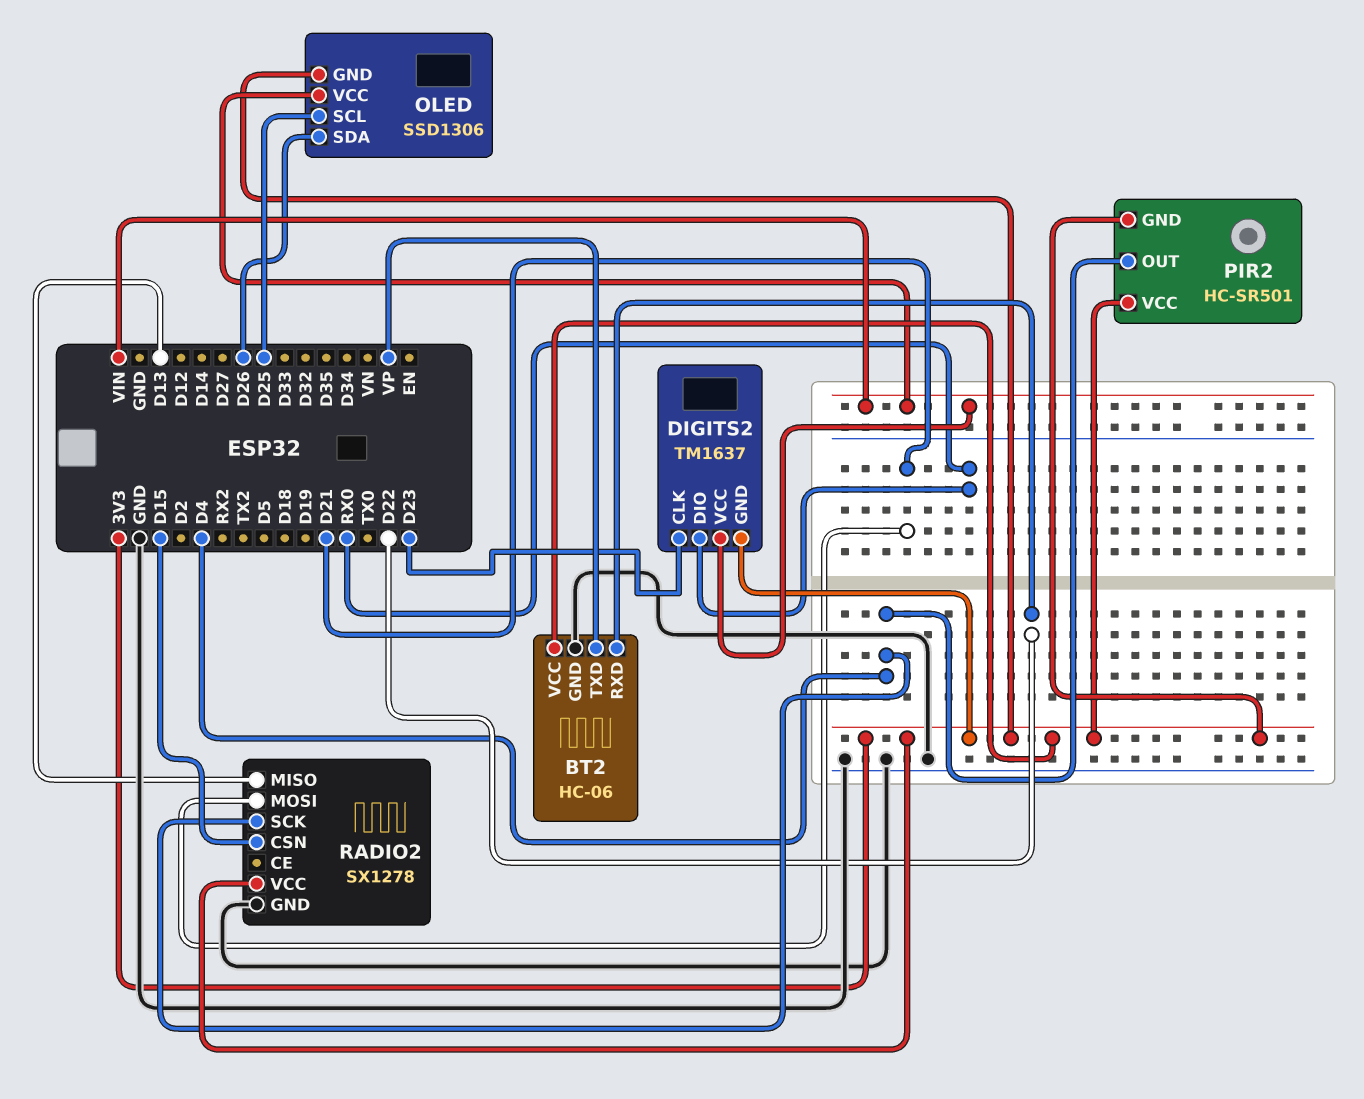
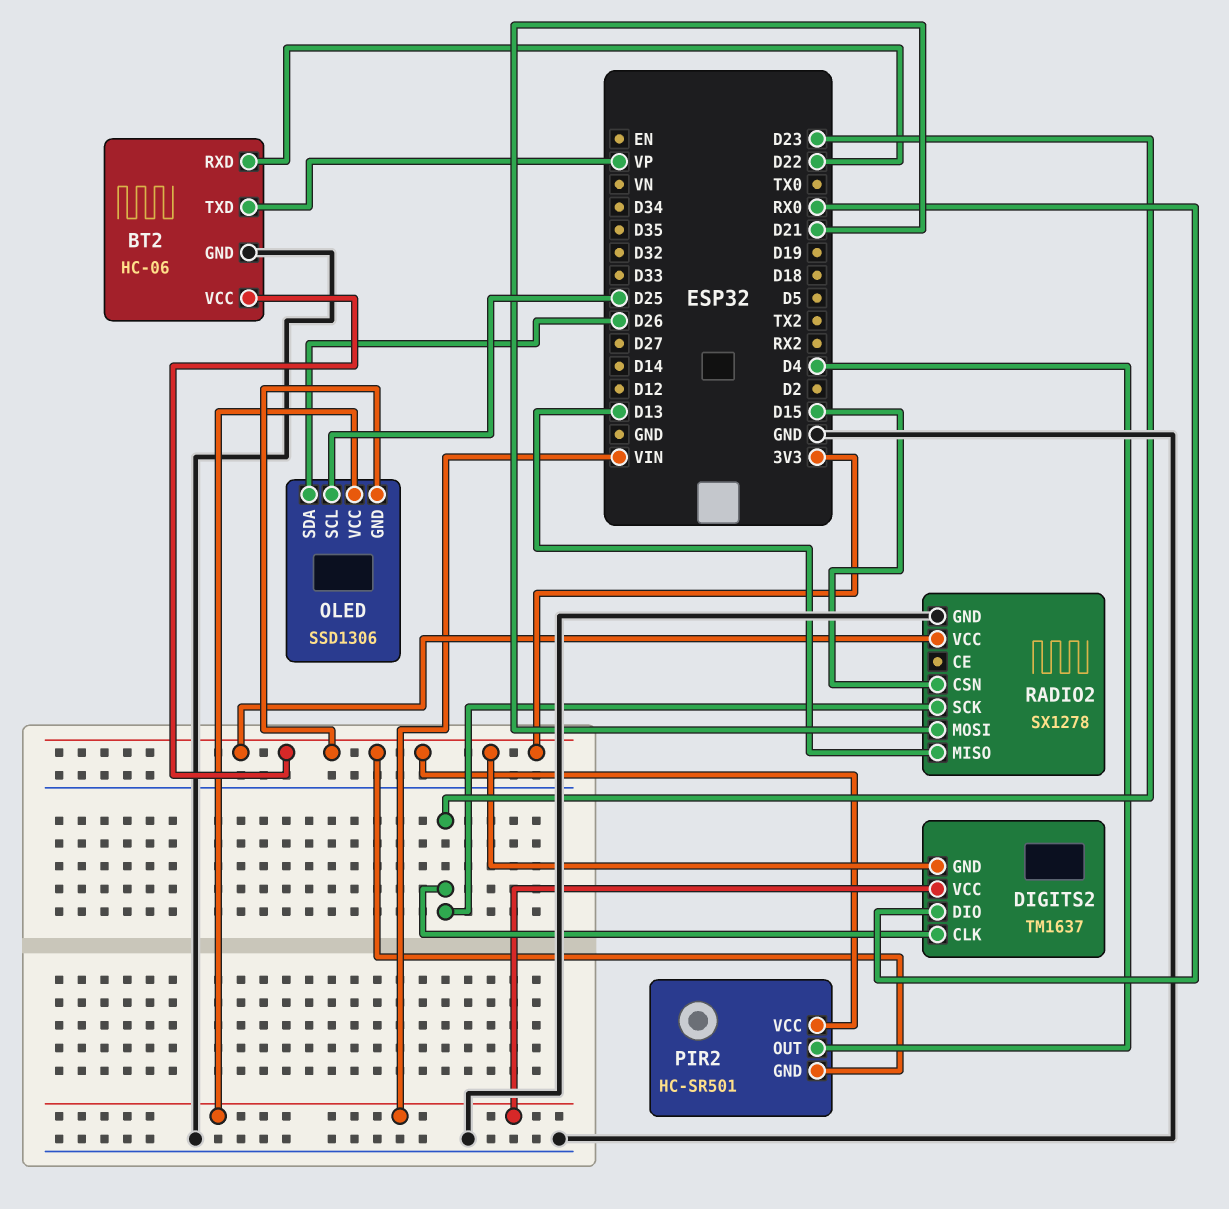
RADIO2 pin SCK: D4 -> D23

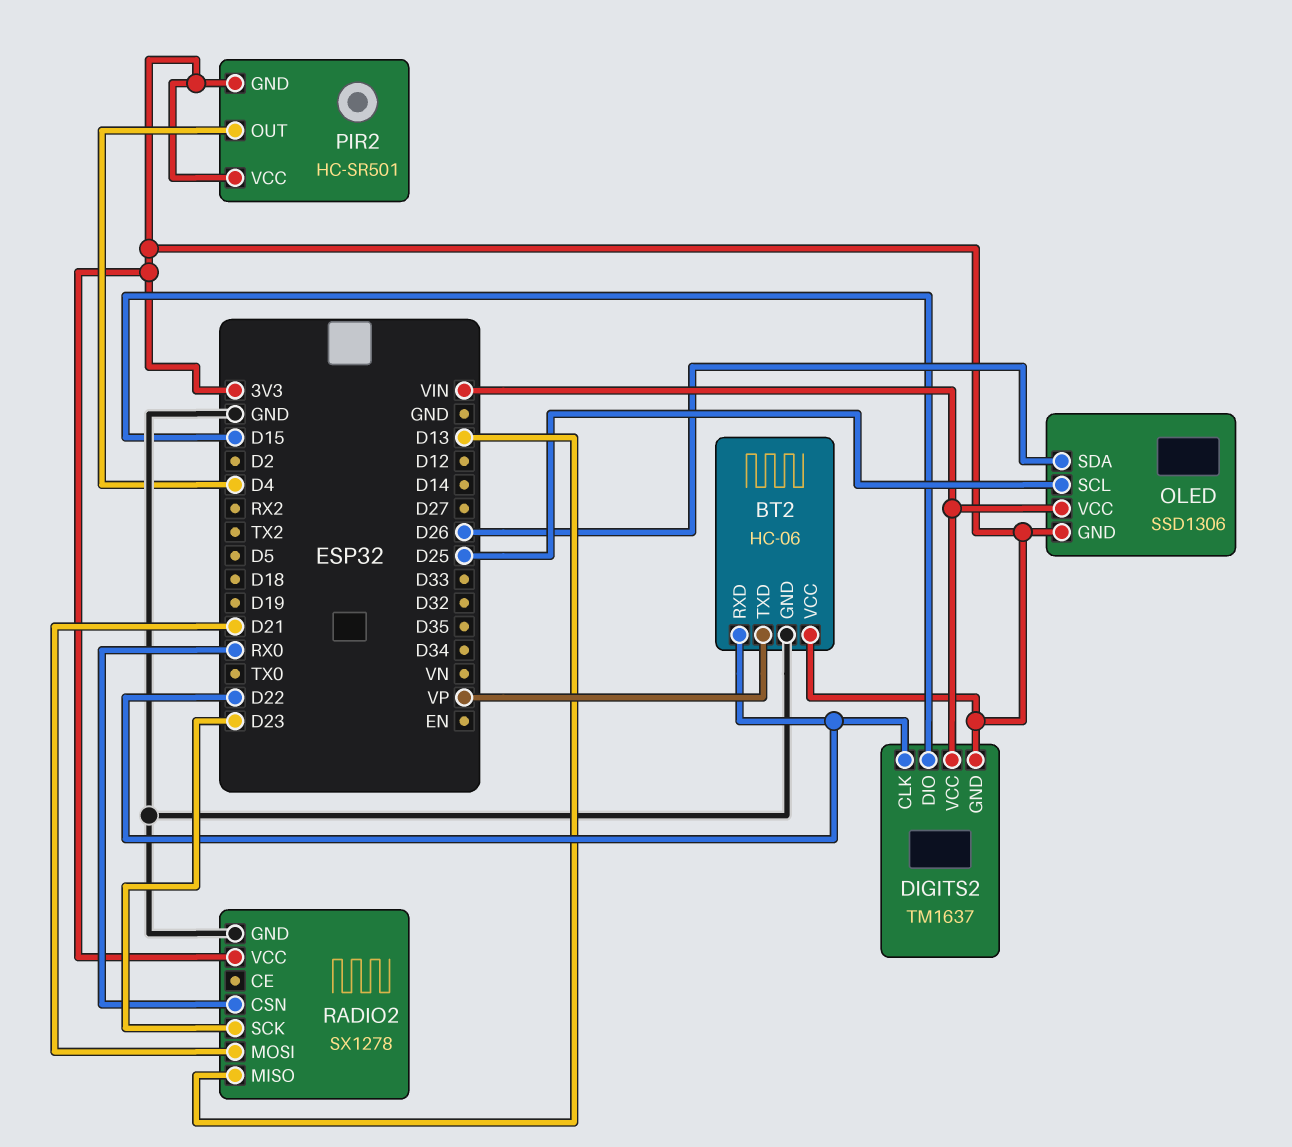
DIGITS2 pin CLK: D23 -> D22
DIGITS2 pin DIO: RX0 -> D15
RADIO2 pin CSN: D15 -> RX0

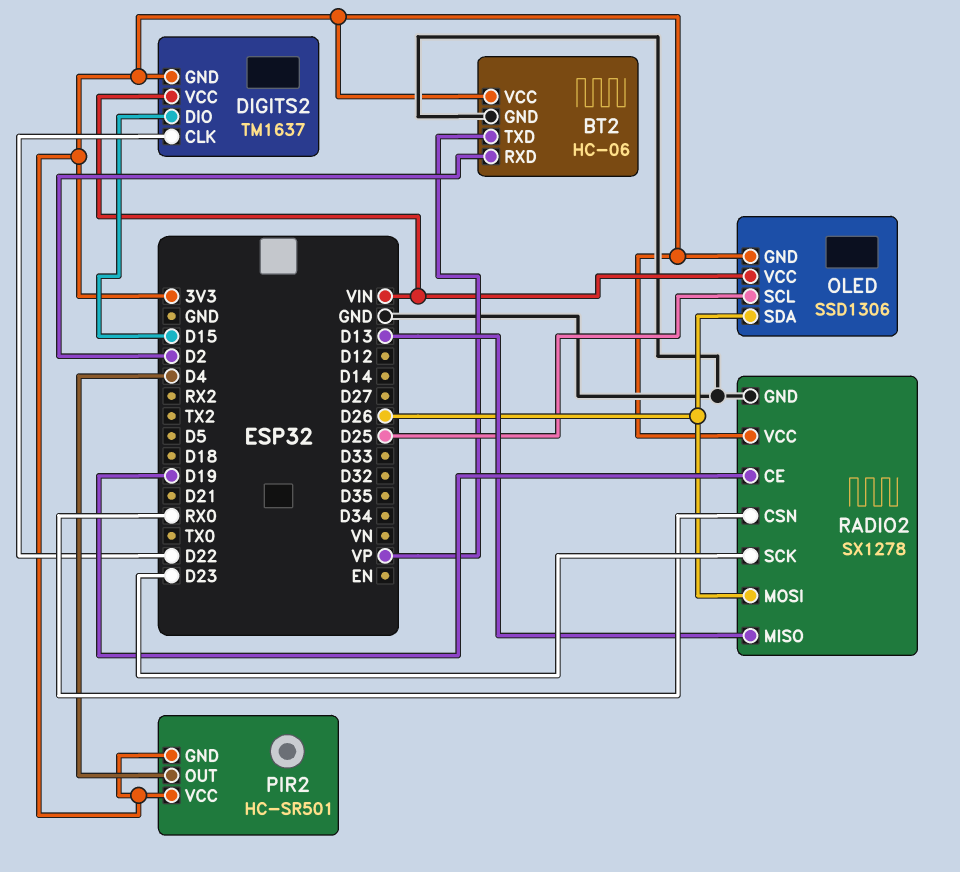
BT2 pin RXD: D22 -> D2
RADIO2 pin CE: none -> D19
RADIO2 pin MOSI: D21 -> D26

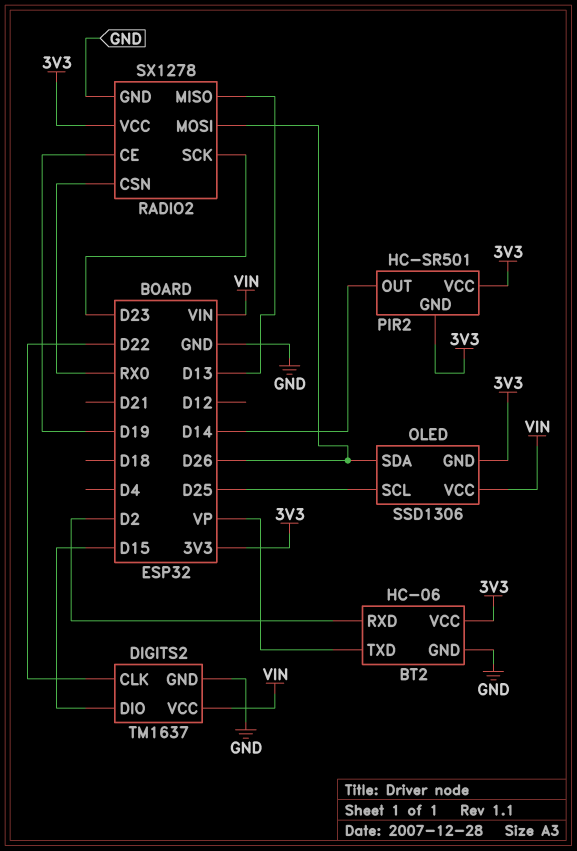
DIGITS2 pin GND: 3V3 -> GND
PIR2 pin OUT: D4 -> D14

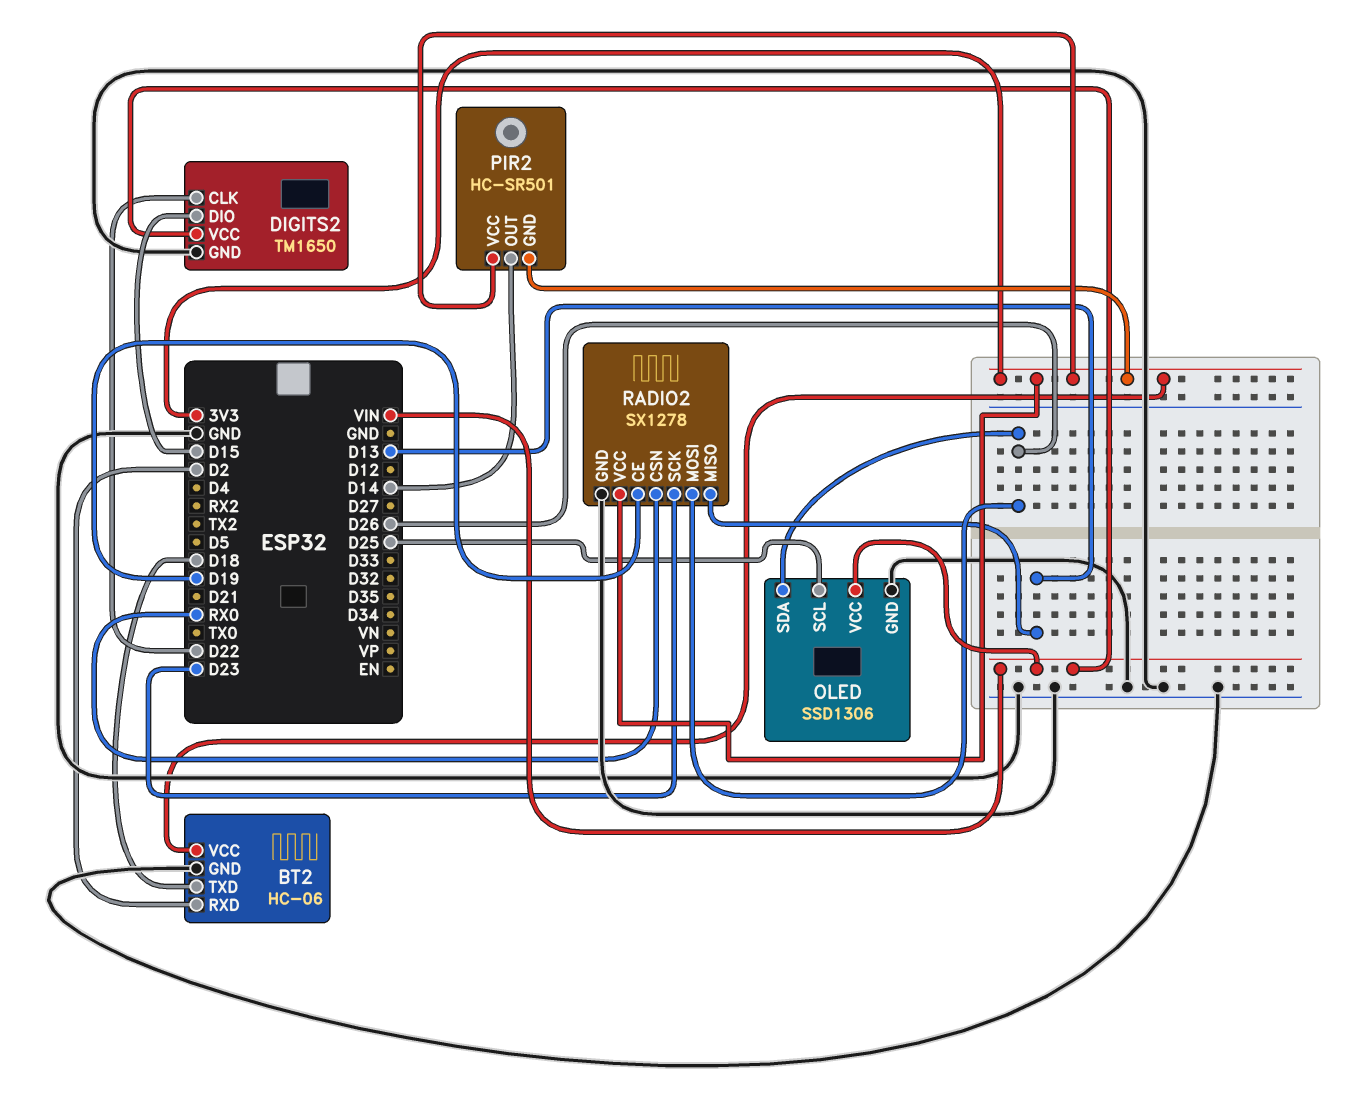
BT2 pin TXD: VP -> D18
DIGITS2: TM1637 -> TM1650
OLED pin GND: 3V3 -> GND

